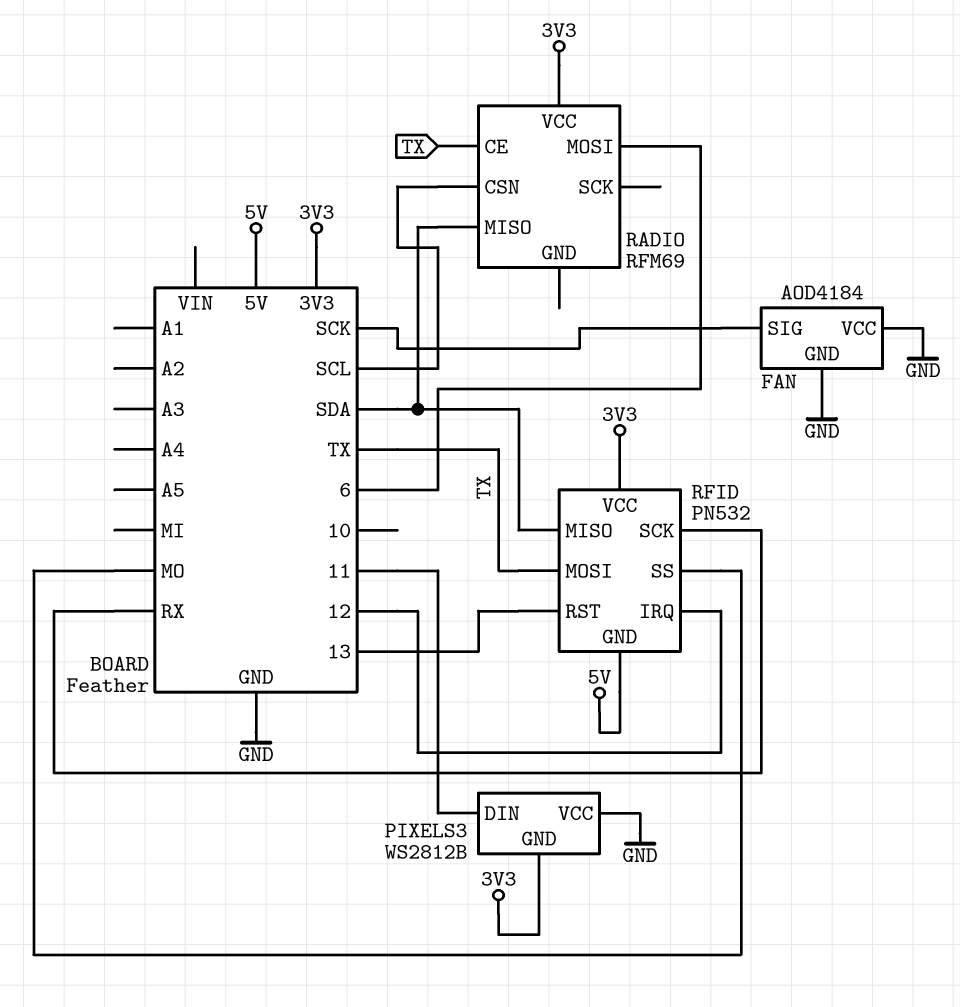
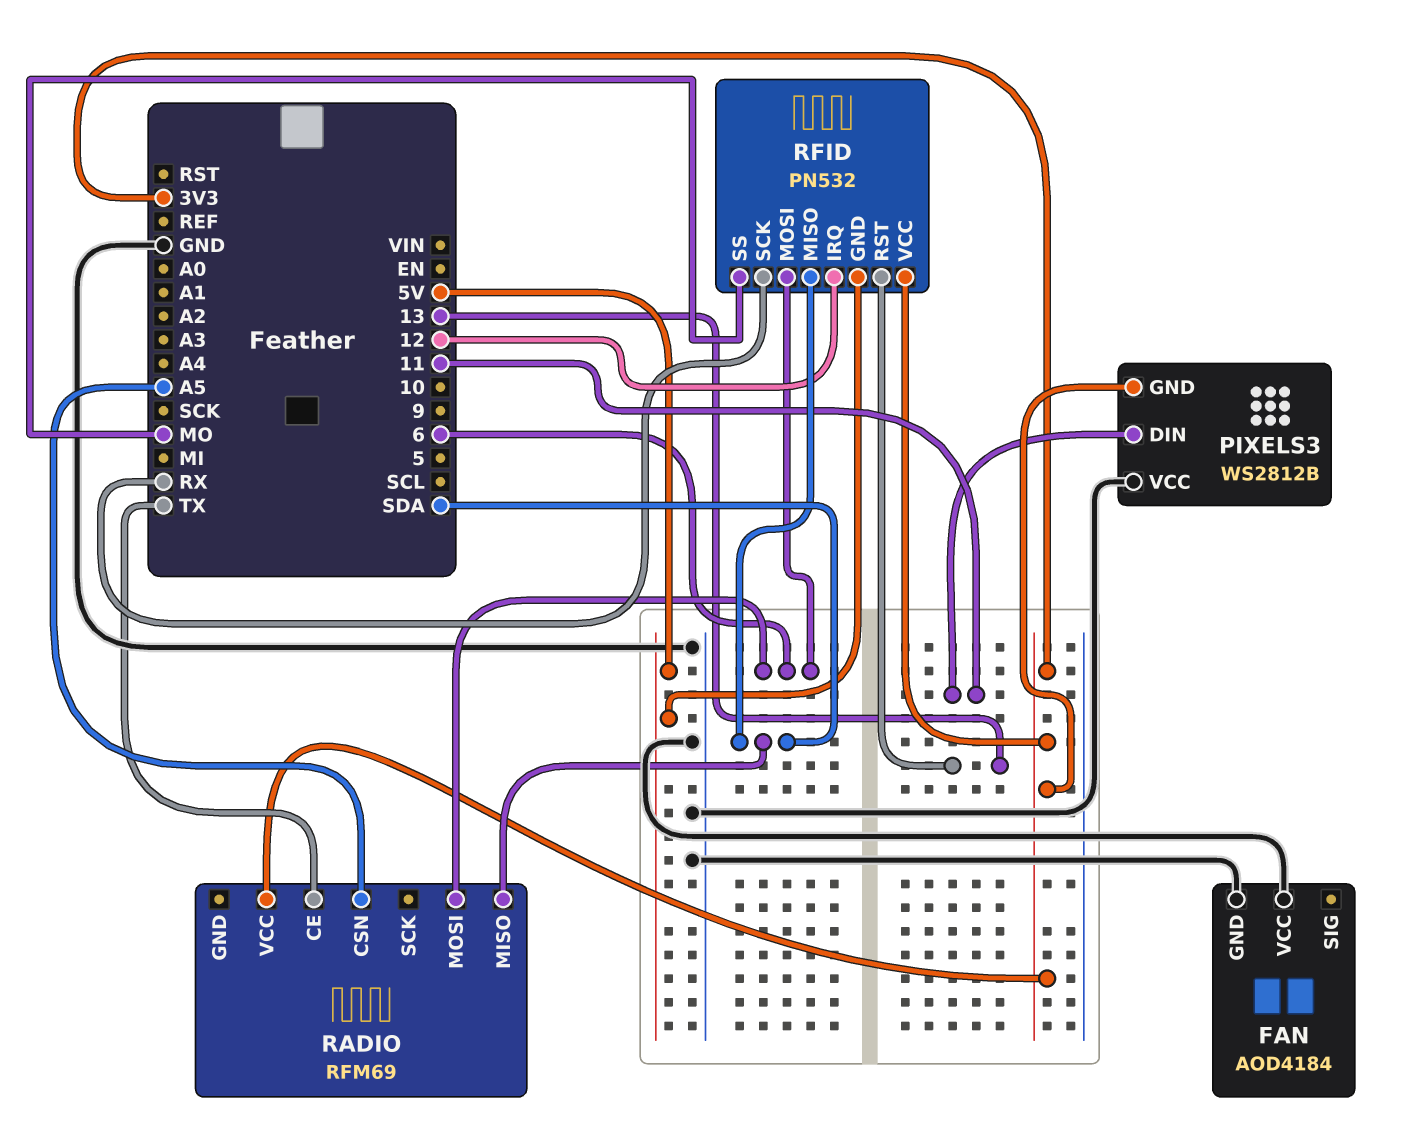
FAN pin SIG: SCK -> none
RADIO pin CSN: SCL -> A5
RFID pin MOSI: TX -> 6

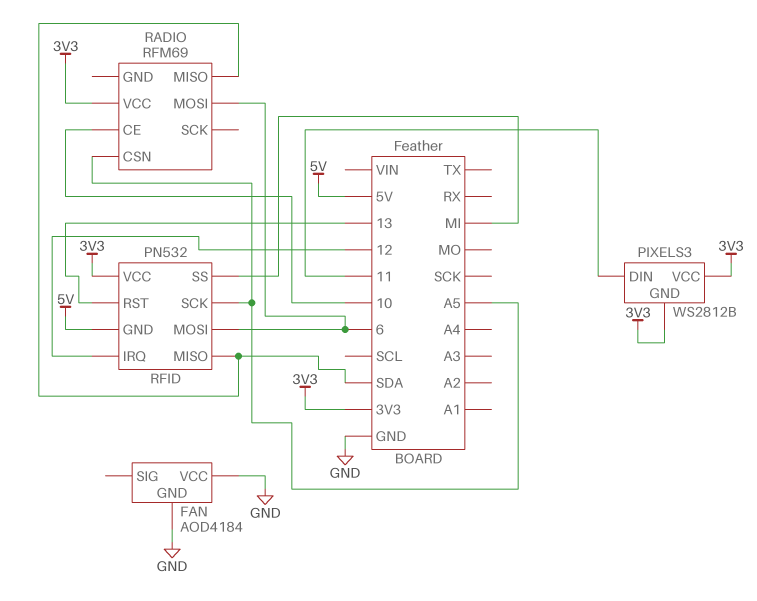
PIXELS3 pin VCC: GND -> 3V3
RADIO pin CE: TX -> 10
RFID pin SCK: RX -> A5
RFID pin SS: MO -> MI

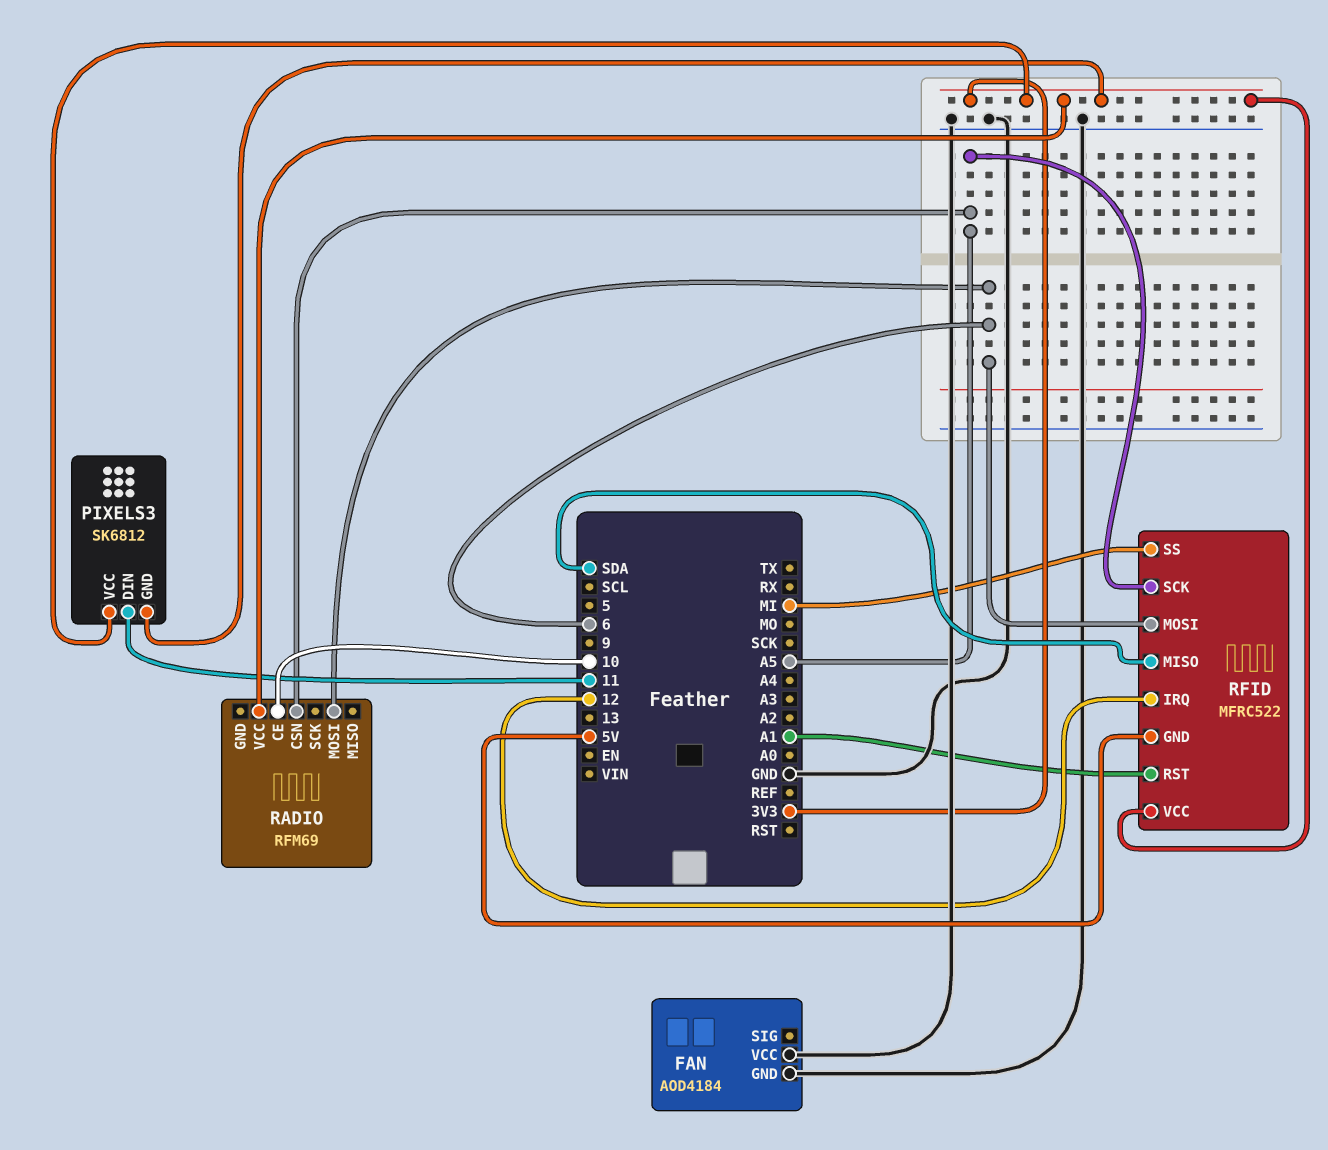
PIXELS3: WS2812B -> SK6812
RADIO pin MISO: SDA -> none
RFID: PN532 -> MFRC522
RFID pin RST: 13 -> A1

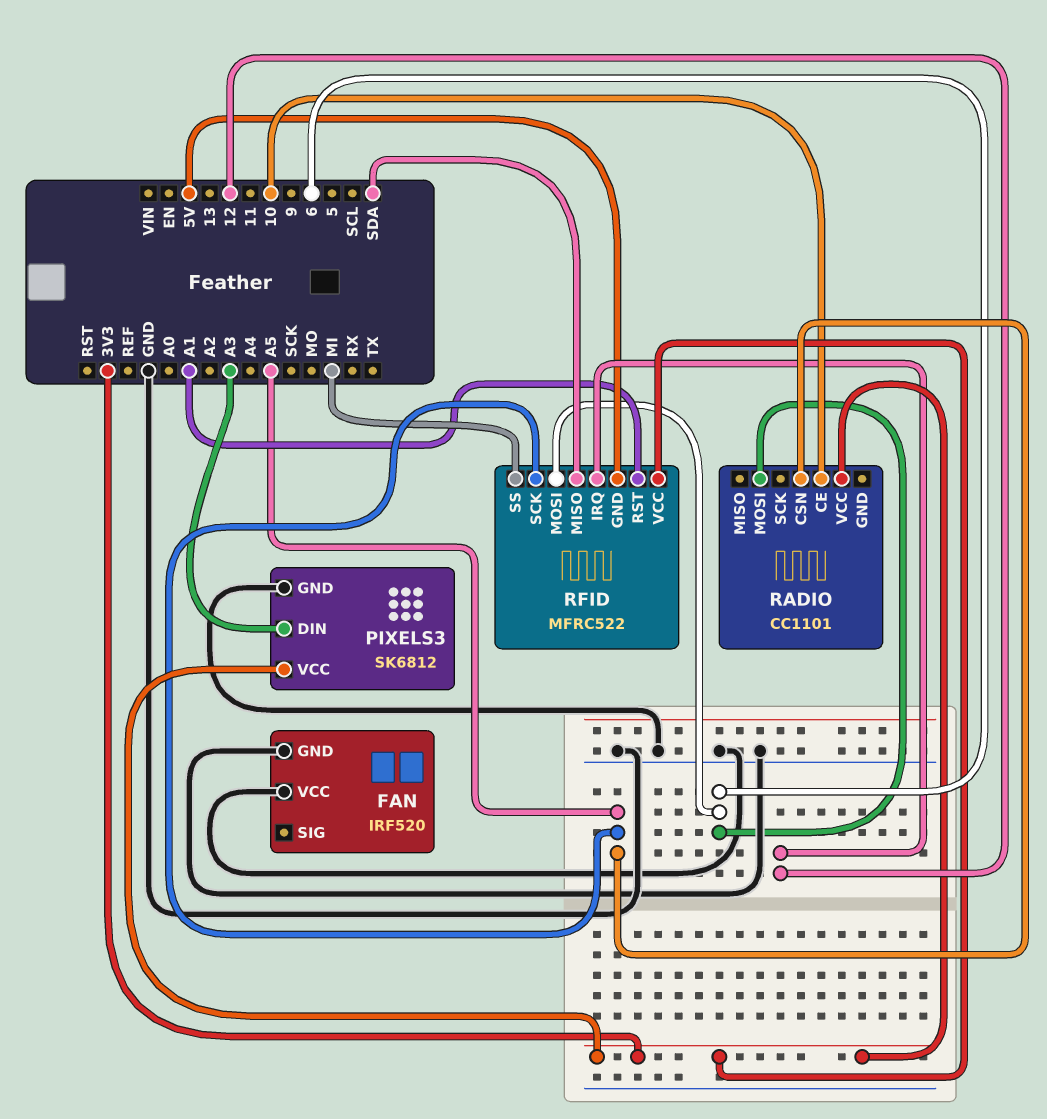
FAN: AOD4184 -> IRF520
PIXELS3 pin DIN: 11 -> A3
PIXELS3 pin GND: 3V3 -> GND
RADIO: RFM69 -> CC1101

